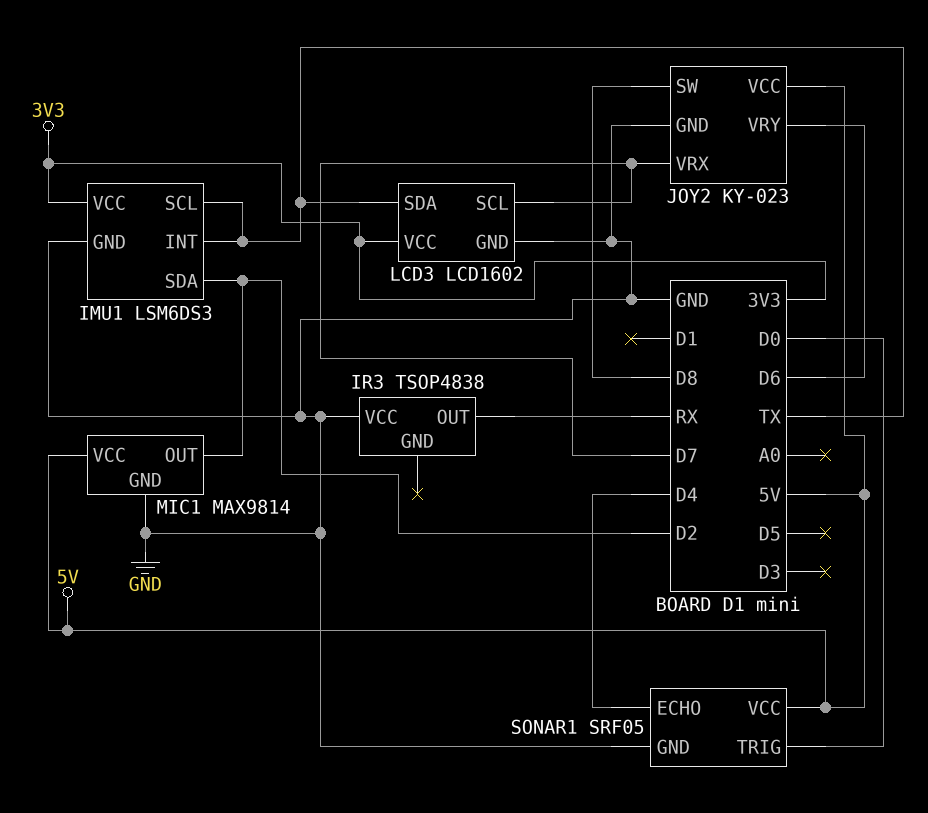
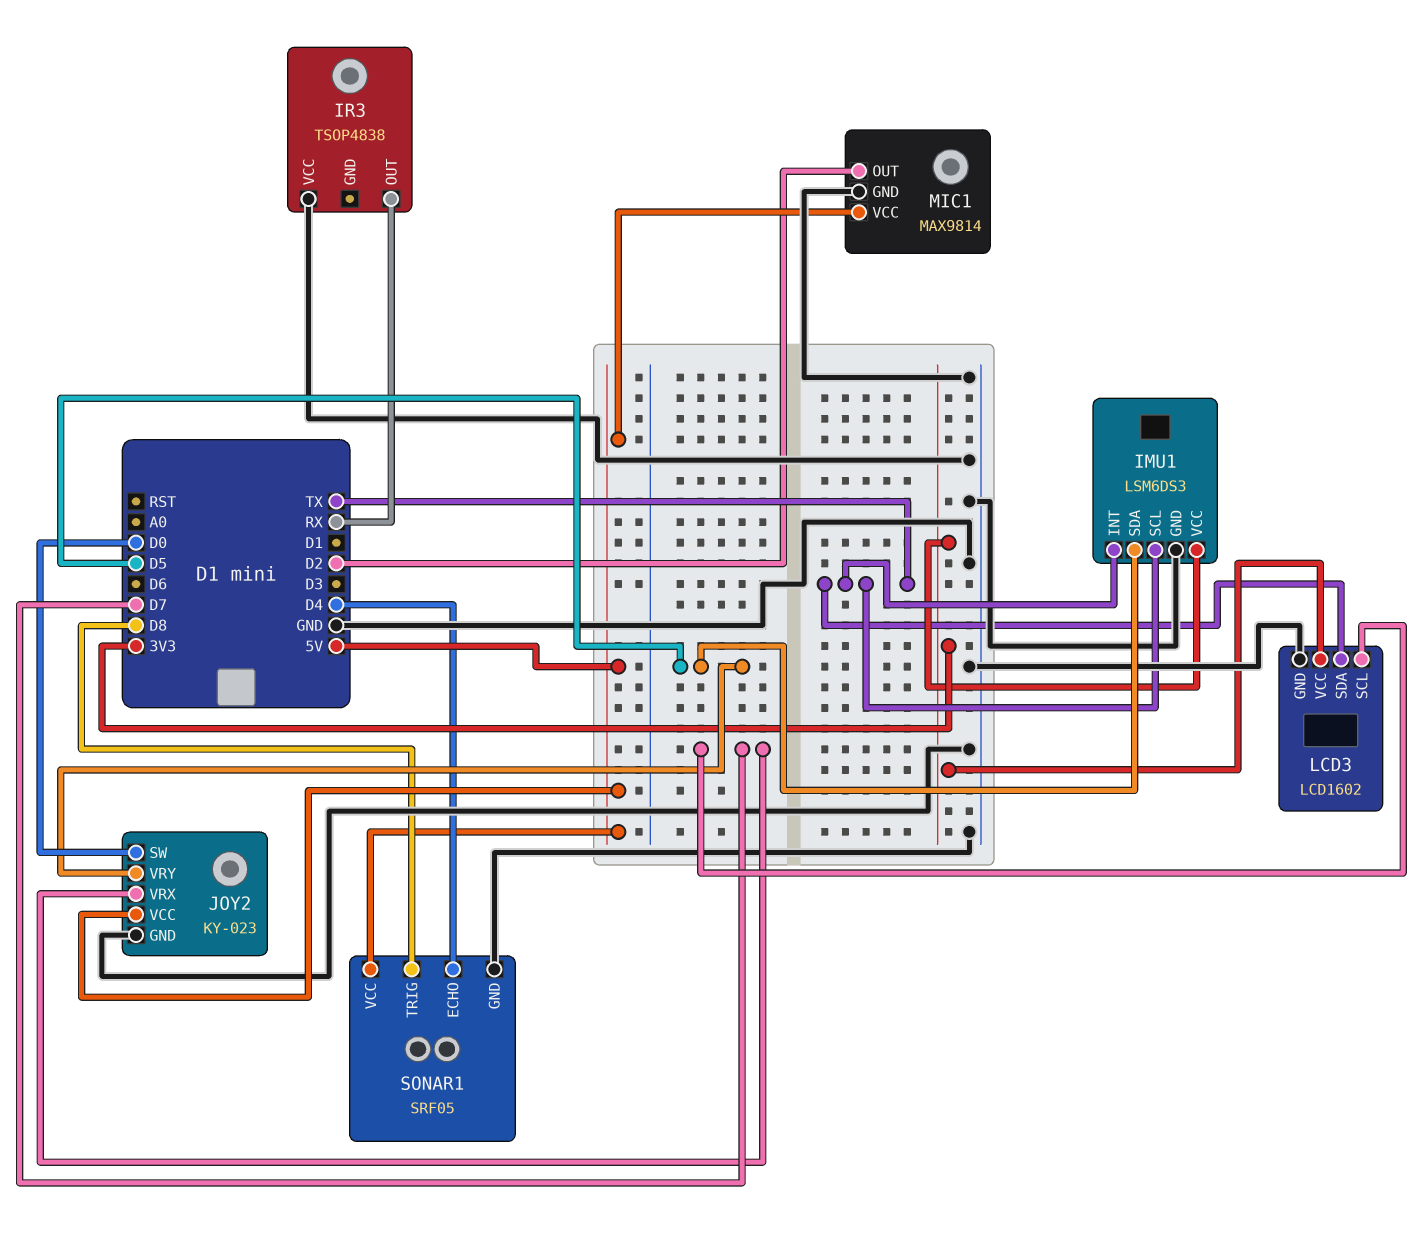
IMU1 pin SDA: D2 -> D5
JOY2 pin SW: D8 -> D0
JOY2 pin VRY: D6 -> D5
SONAR1 pin TRIG: D0 -> D8

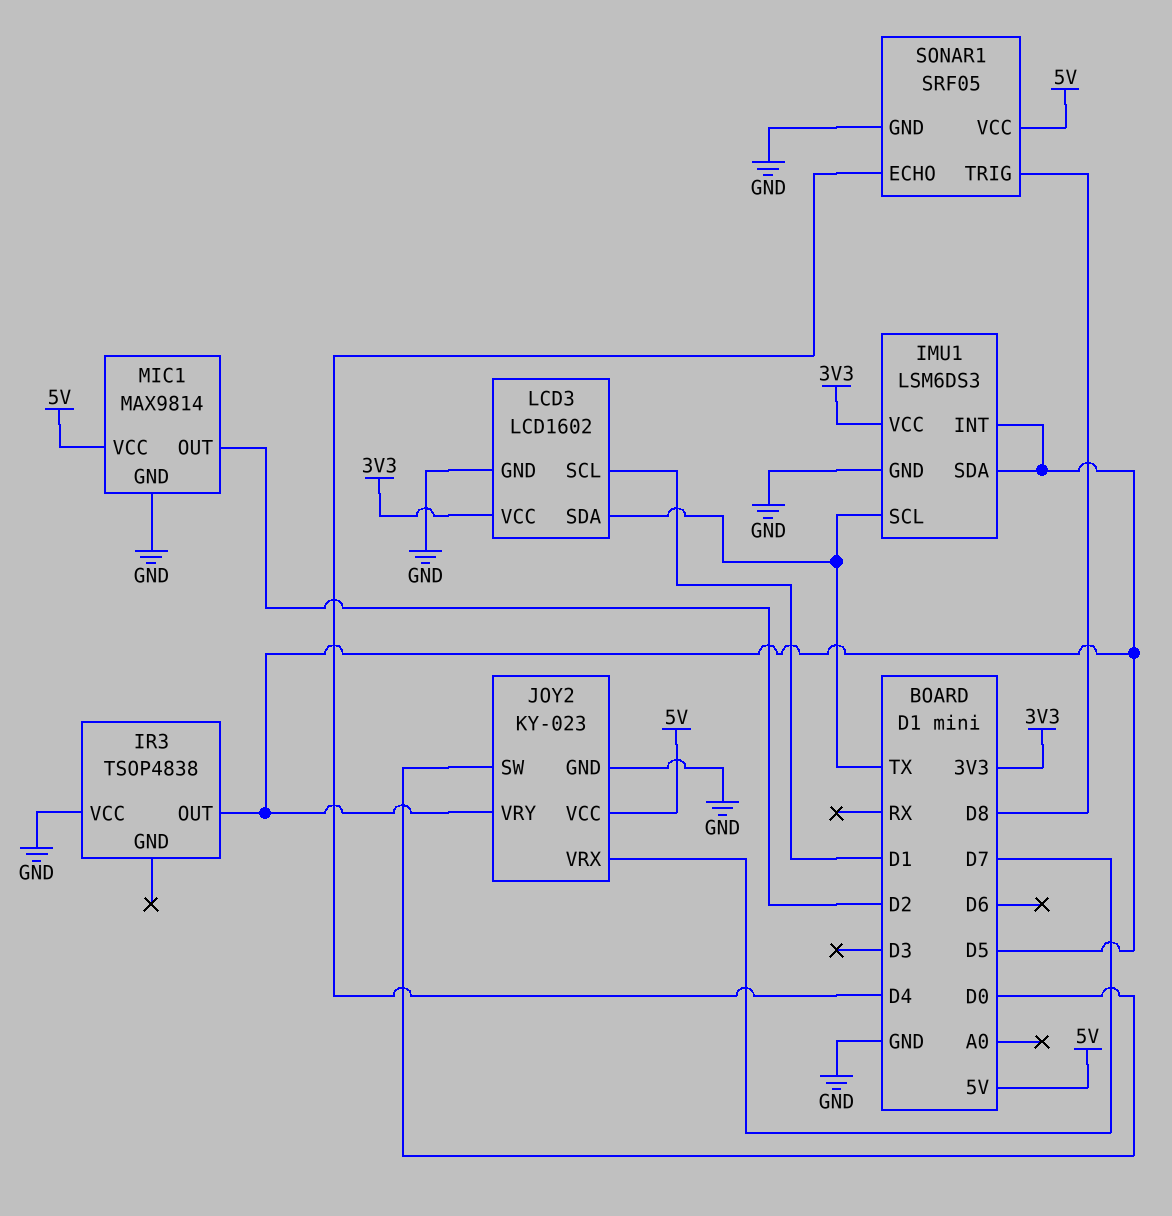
IMU1 pin INT: TX -> D5
IR3 pin OUT: RX -> D5
LCD3 pin SCL: D7 -> D1

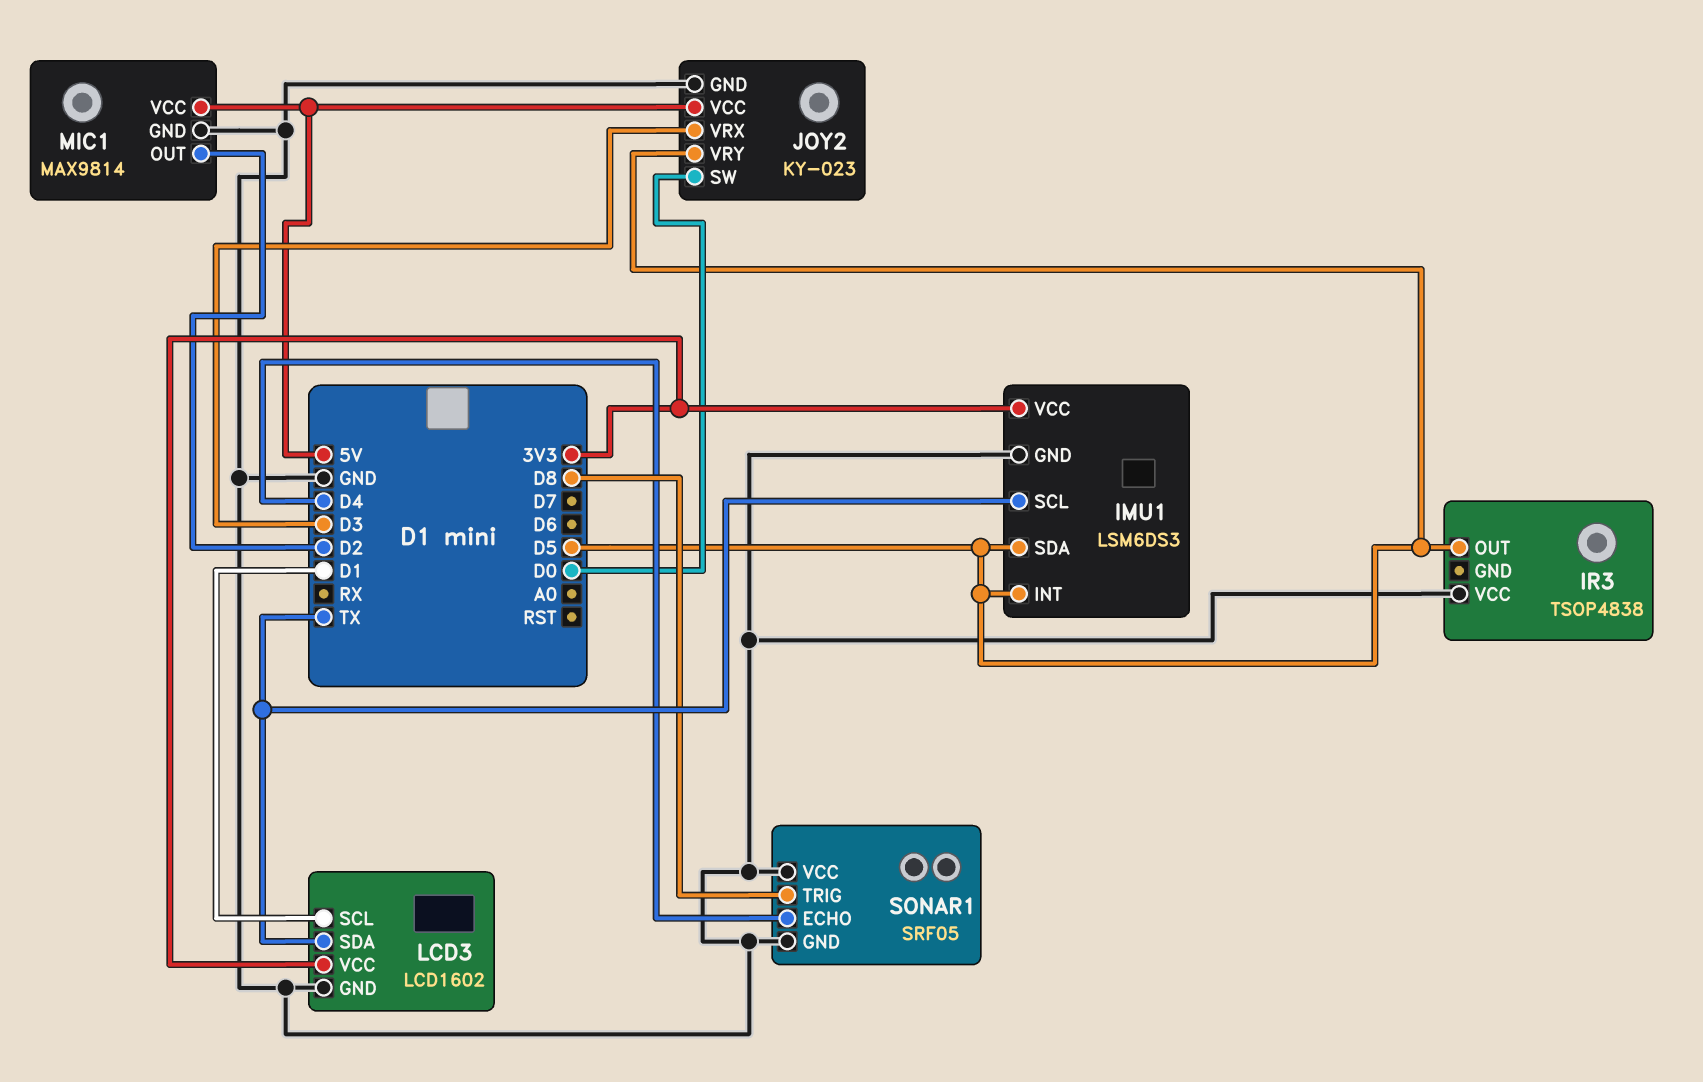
JOY2 pin VRX: D7 -> D3
SONAR1 pin VCC: 5V -> GND

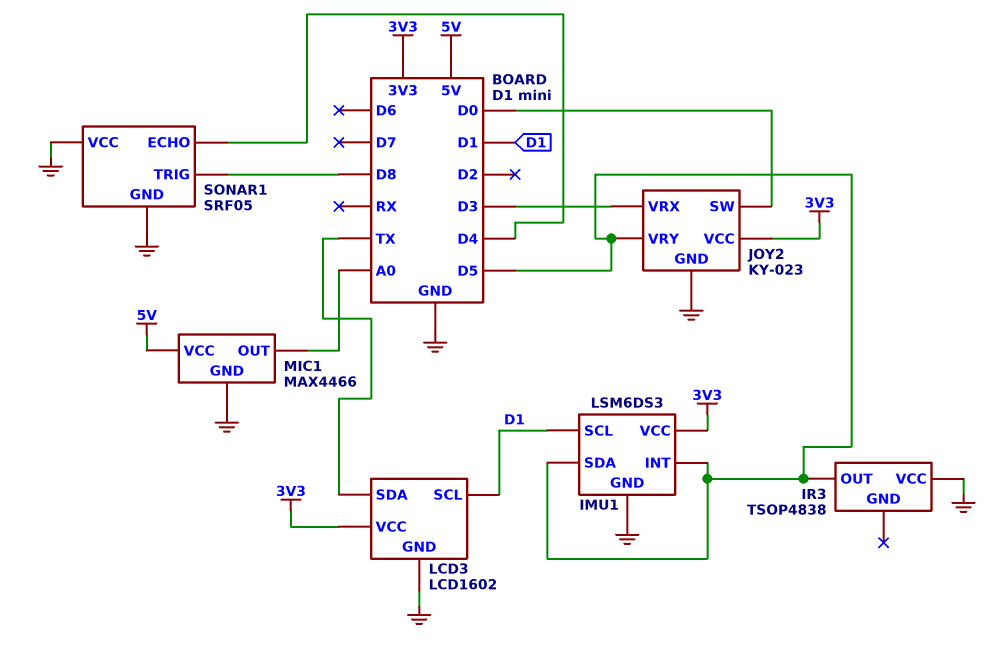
IMU1 pin SCL: TX -> D1
JOY2 pin VCC: 5V -> 3V3
MIC1: MAX9814 -> MAX4466
MIC1 pin OUT: D2 -> A0

